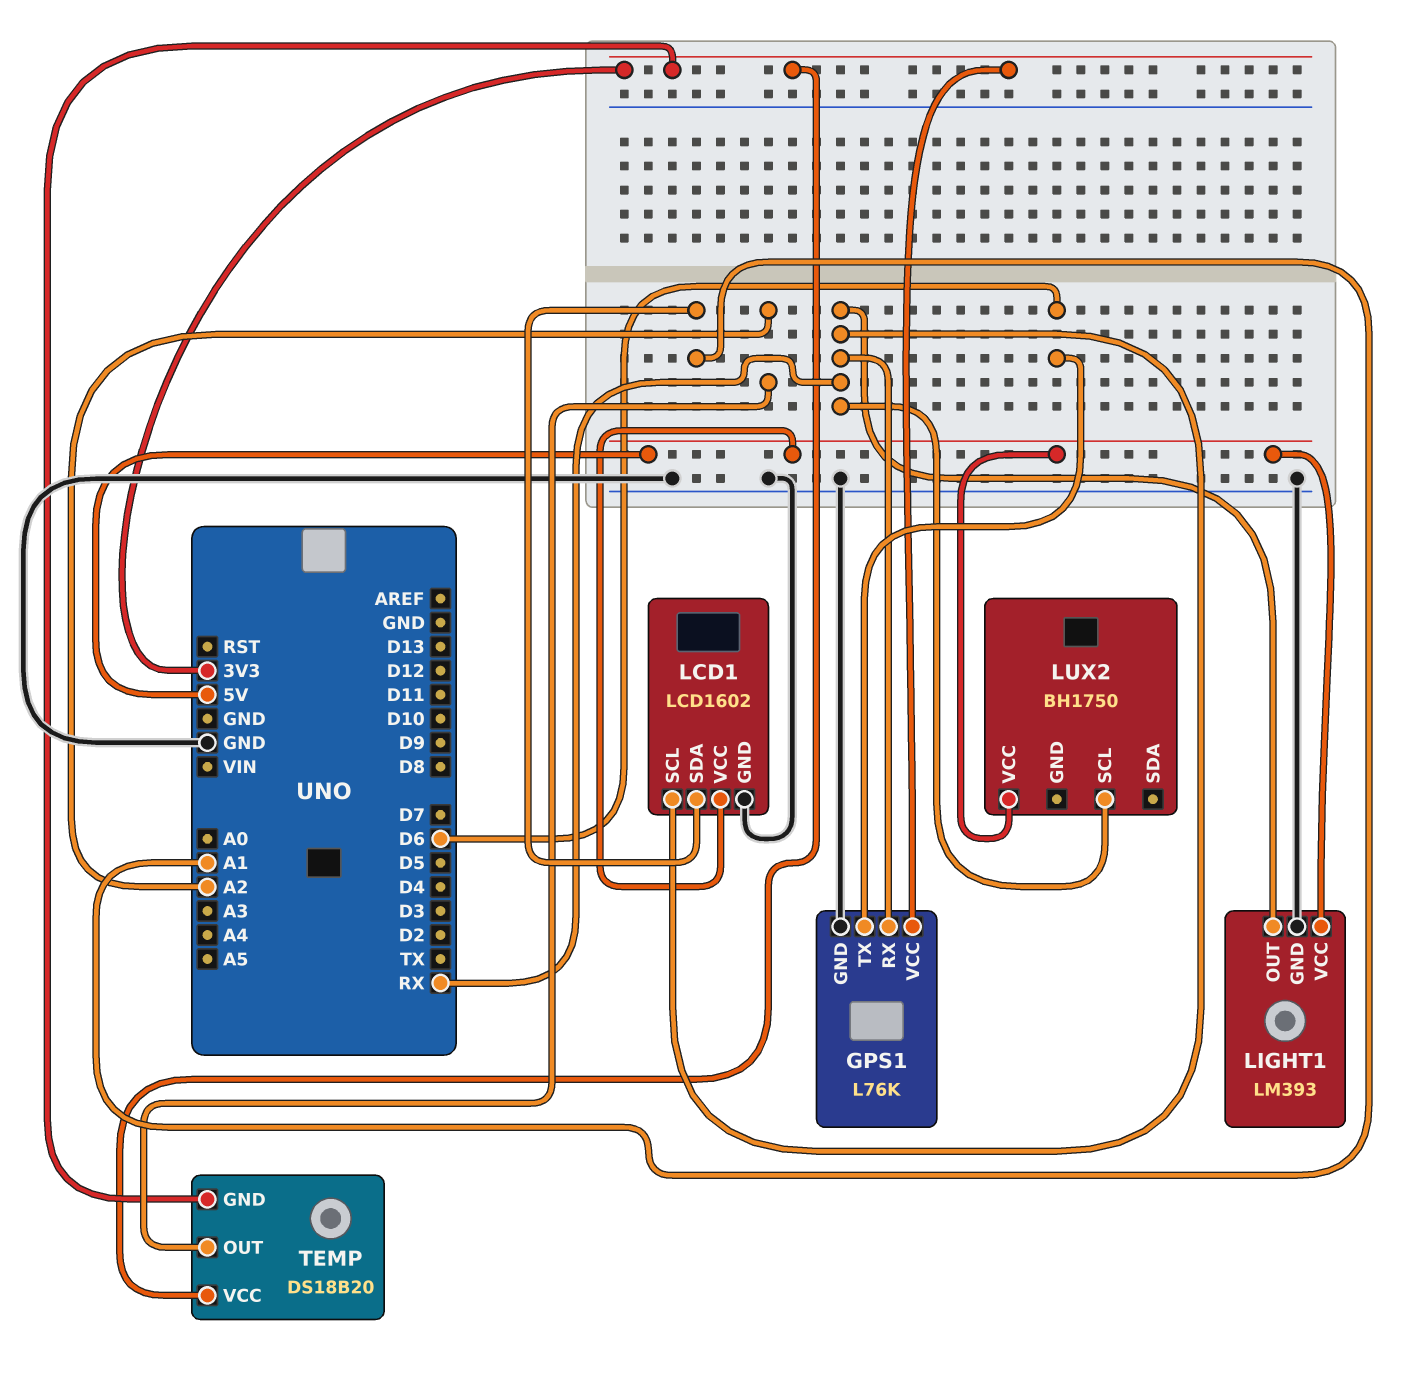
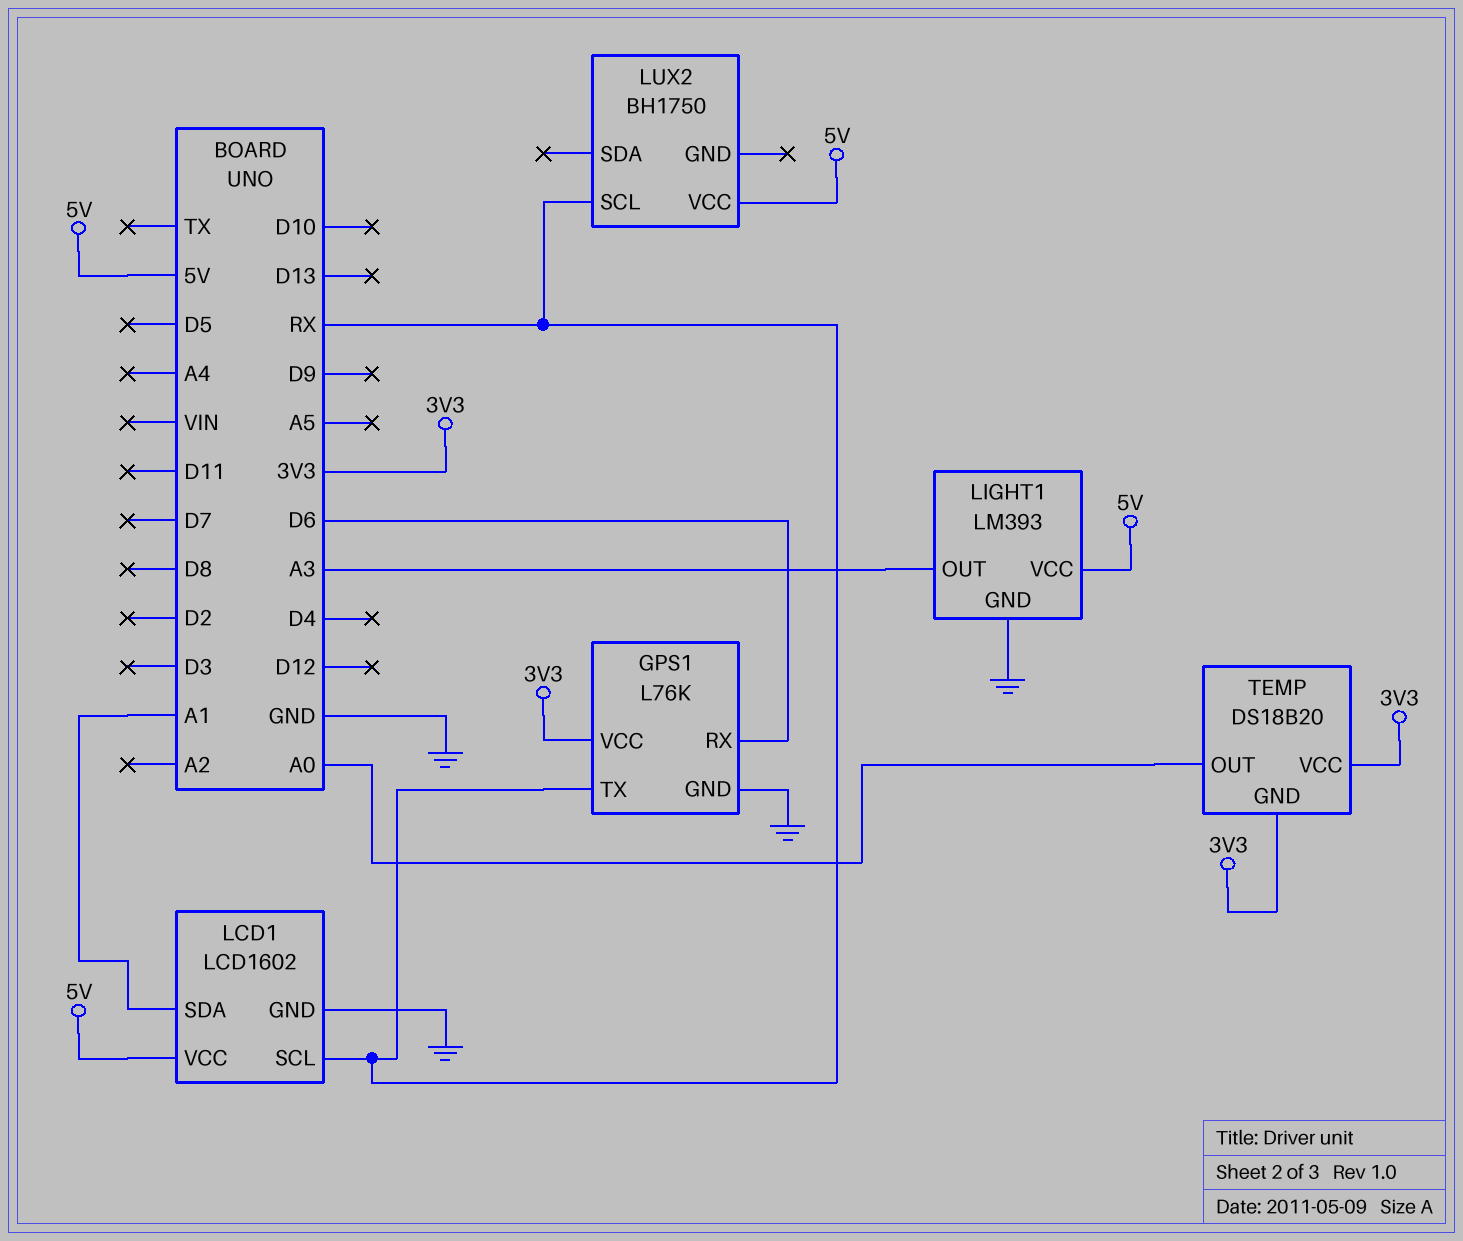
GPS1 pin RX: RX -> D6
GPS1 pin TX: D6 -> RX
LIGHT1 pin OUT: RX -> A3
TEMP pin OUT: A2 -> A0

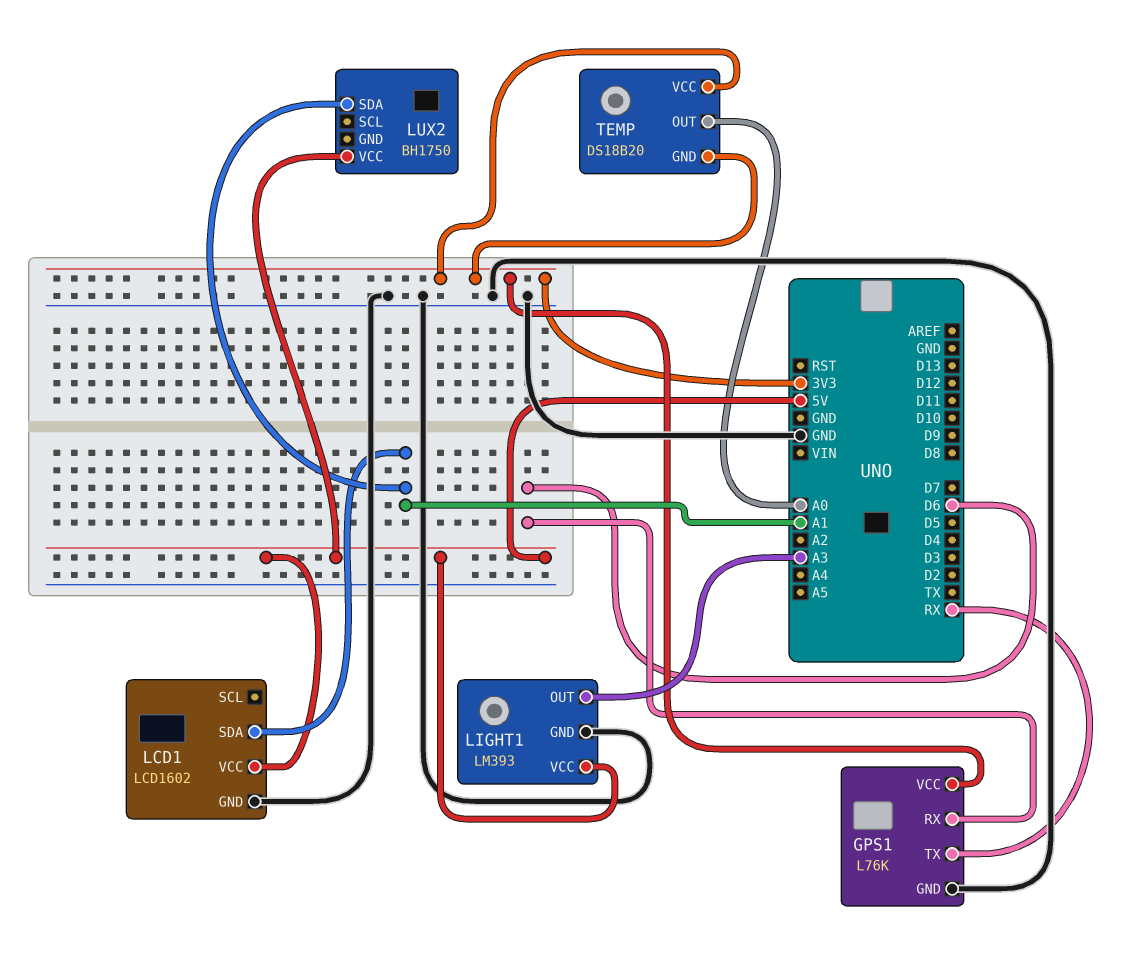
LCD1 pin SCL: RX -> none
LUX2 pin SCL: RX -> none
LUX2 pin SDA: none -> A1

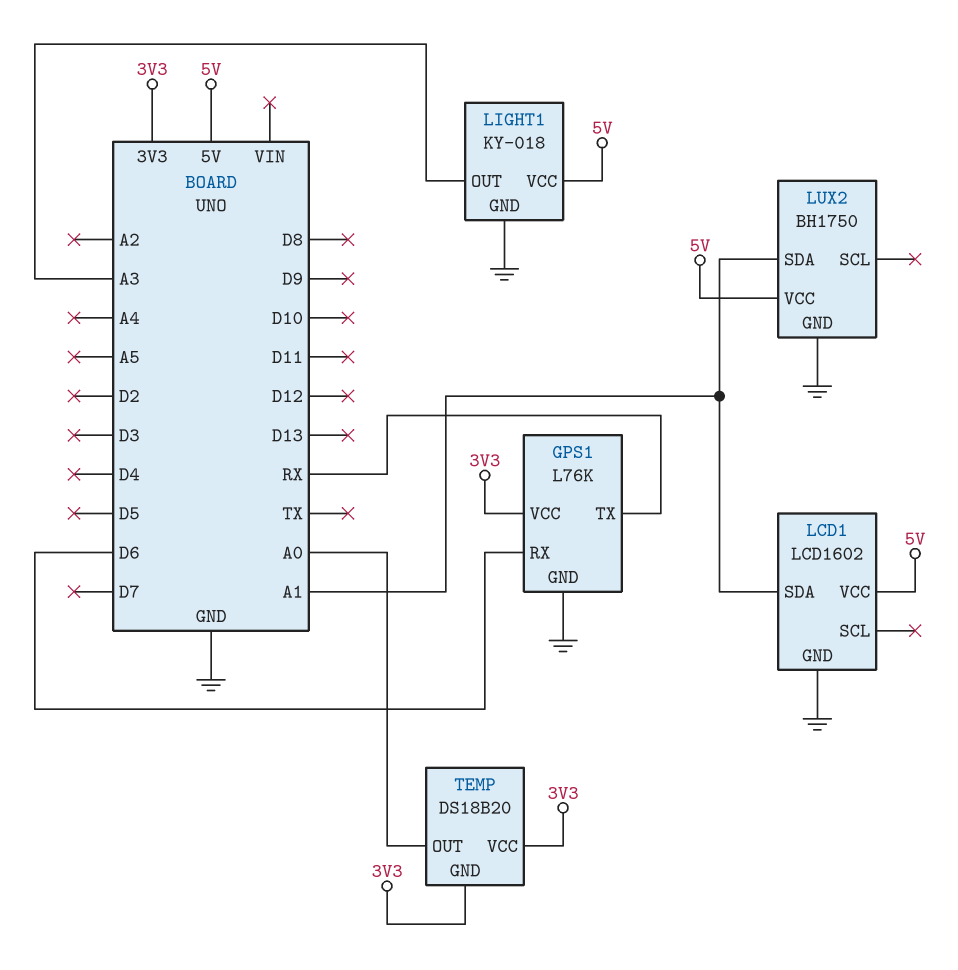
LIGHT1: LM393 -> KY-018
LUX2 pin GND: none -> GND

